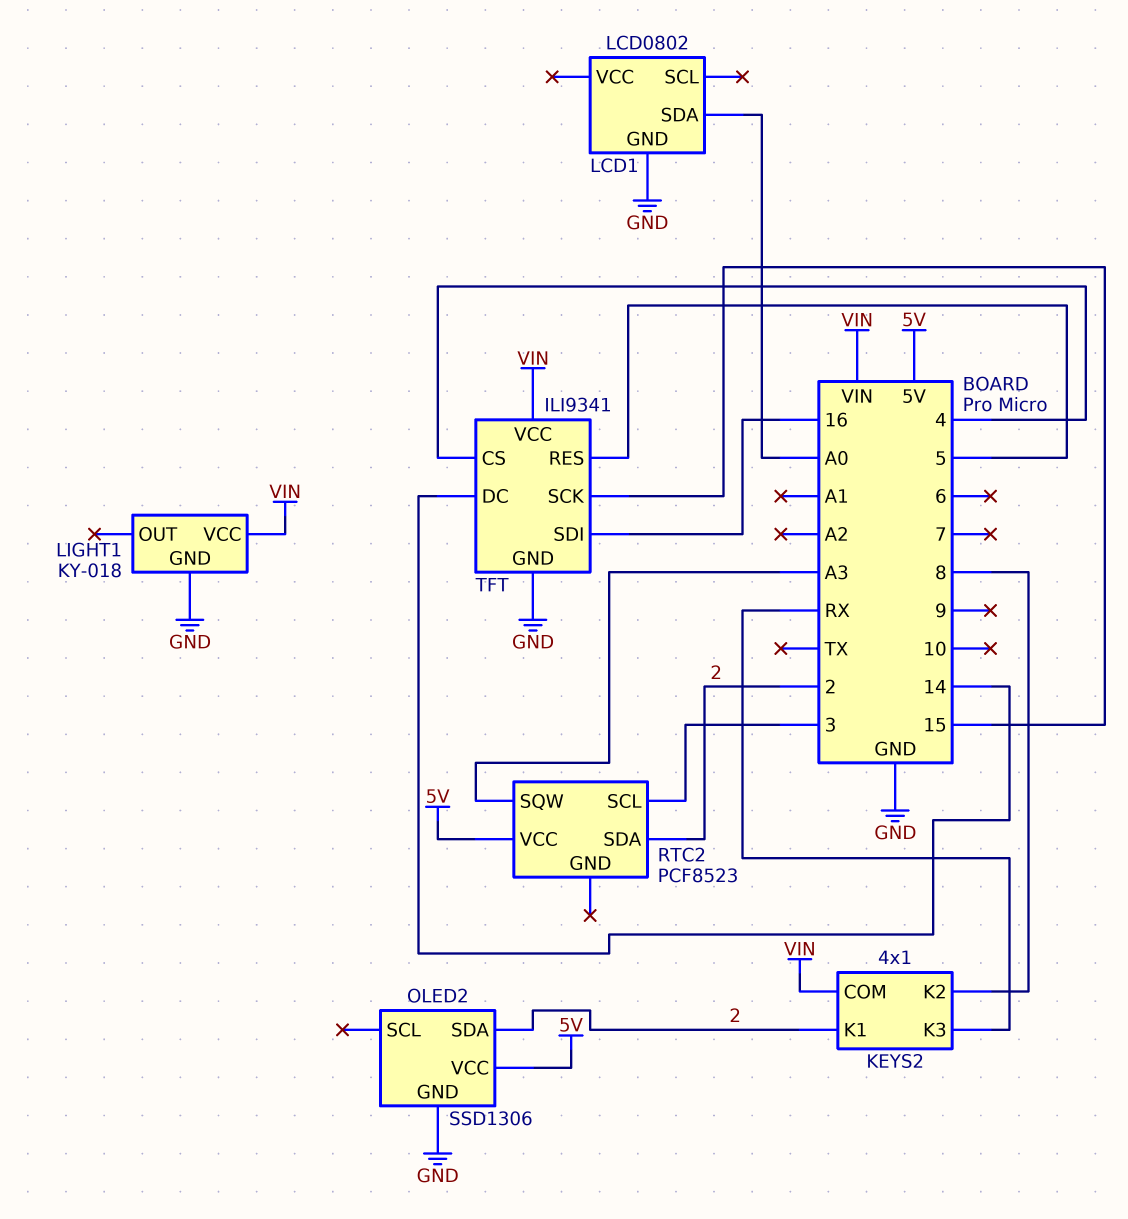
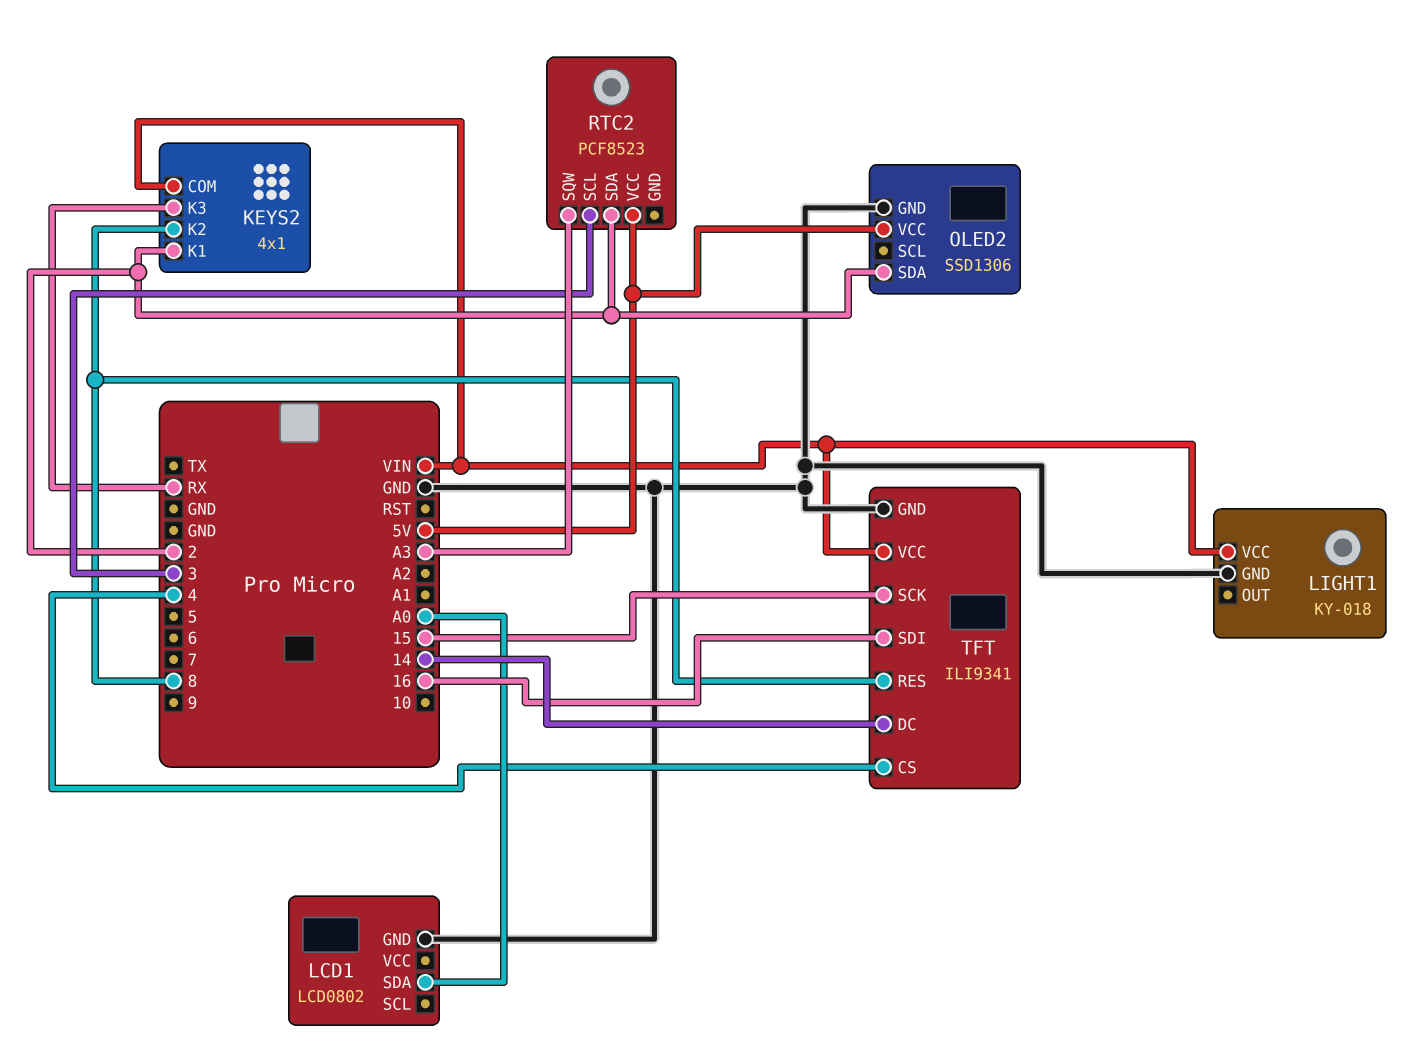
TFT pin RES: 5 -> 8

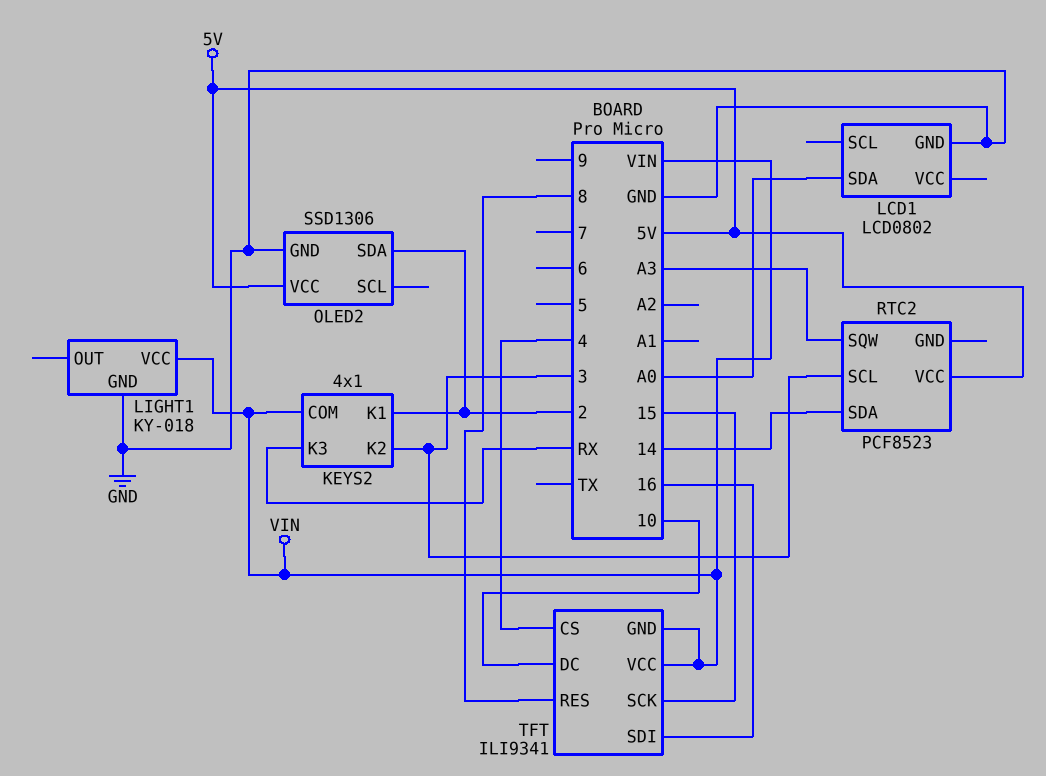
KEYS2 pin K2: 8 -> 3
RTC2 pin SDA: 2 -> 14
TFT pin DC: 14 -> 10
TFT pin GND: GND -> VIN

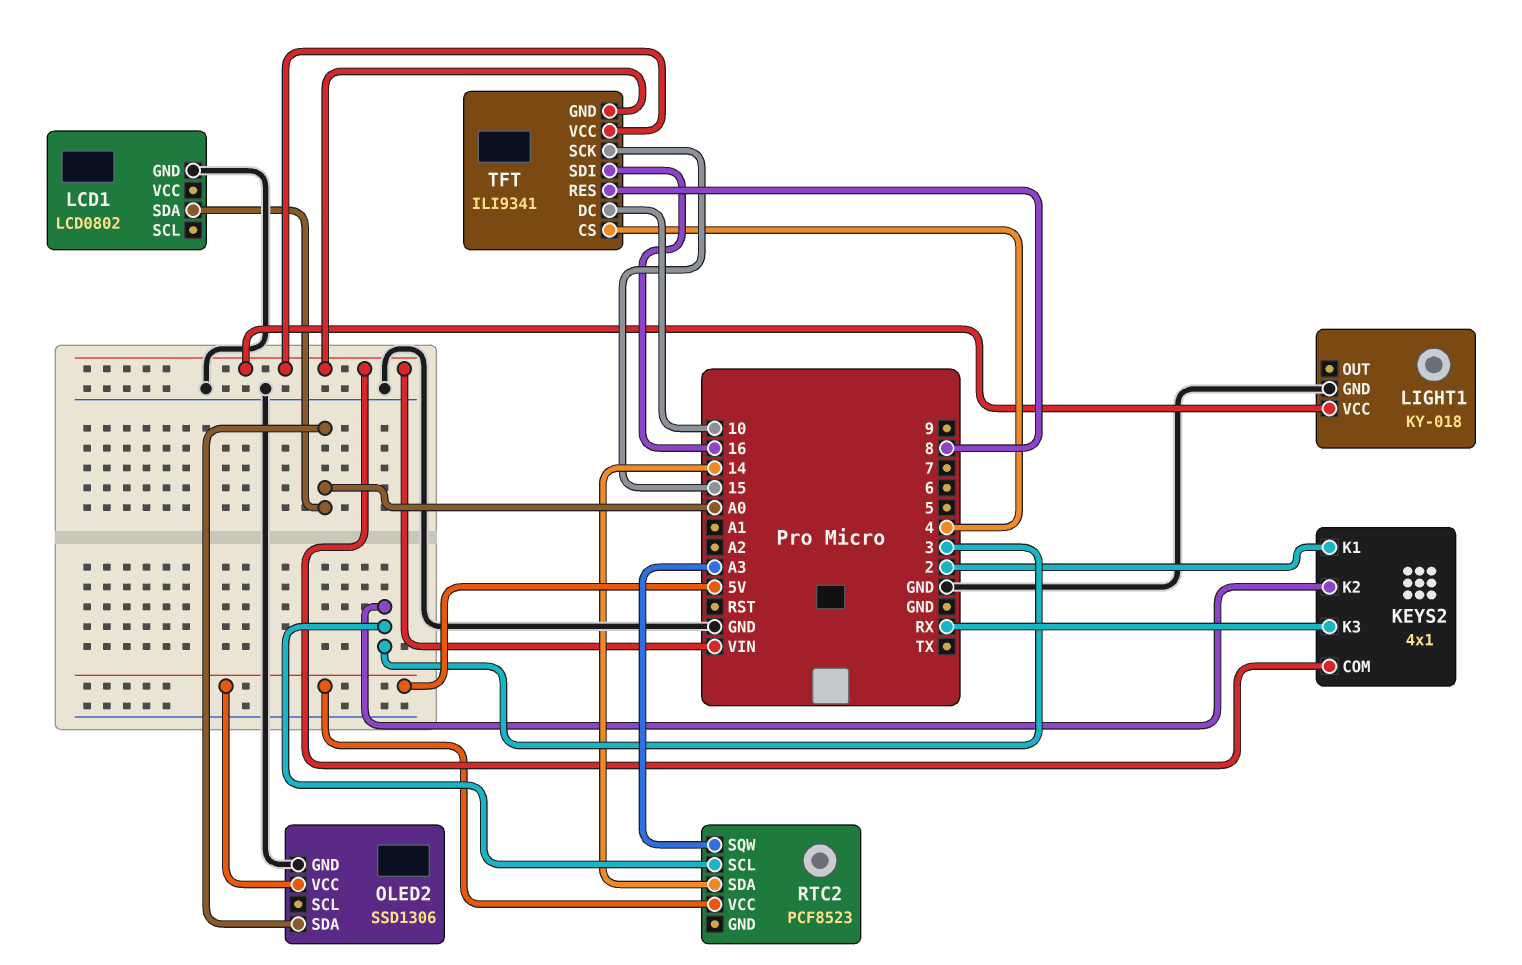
OLED2 pin SDA: 2 -> A0

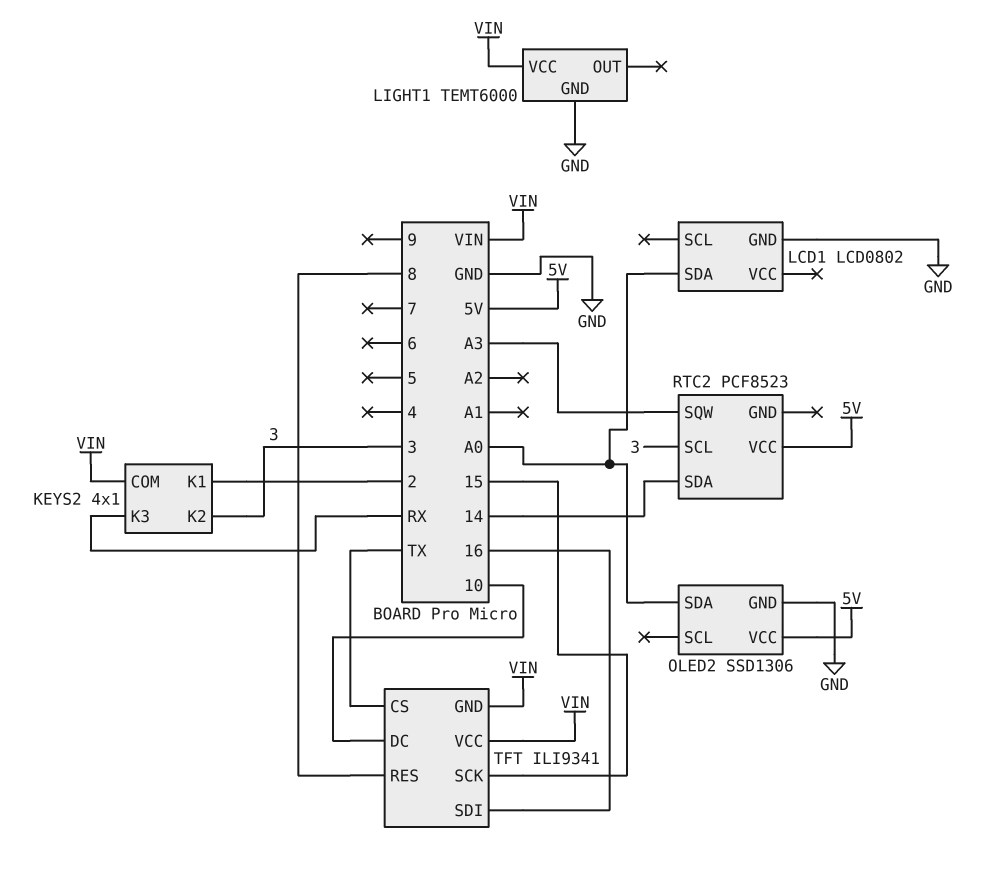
LIGHT1: KY-018 -> TEMT6000
TFT pin CS: 4 -> TX

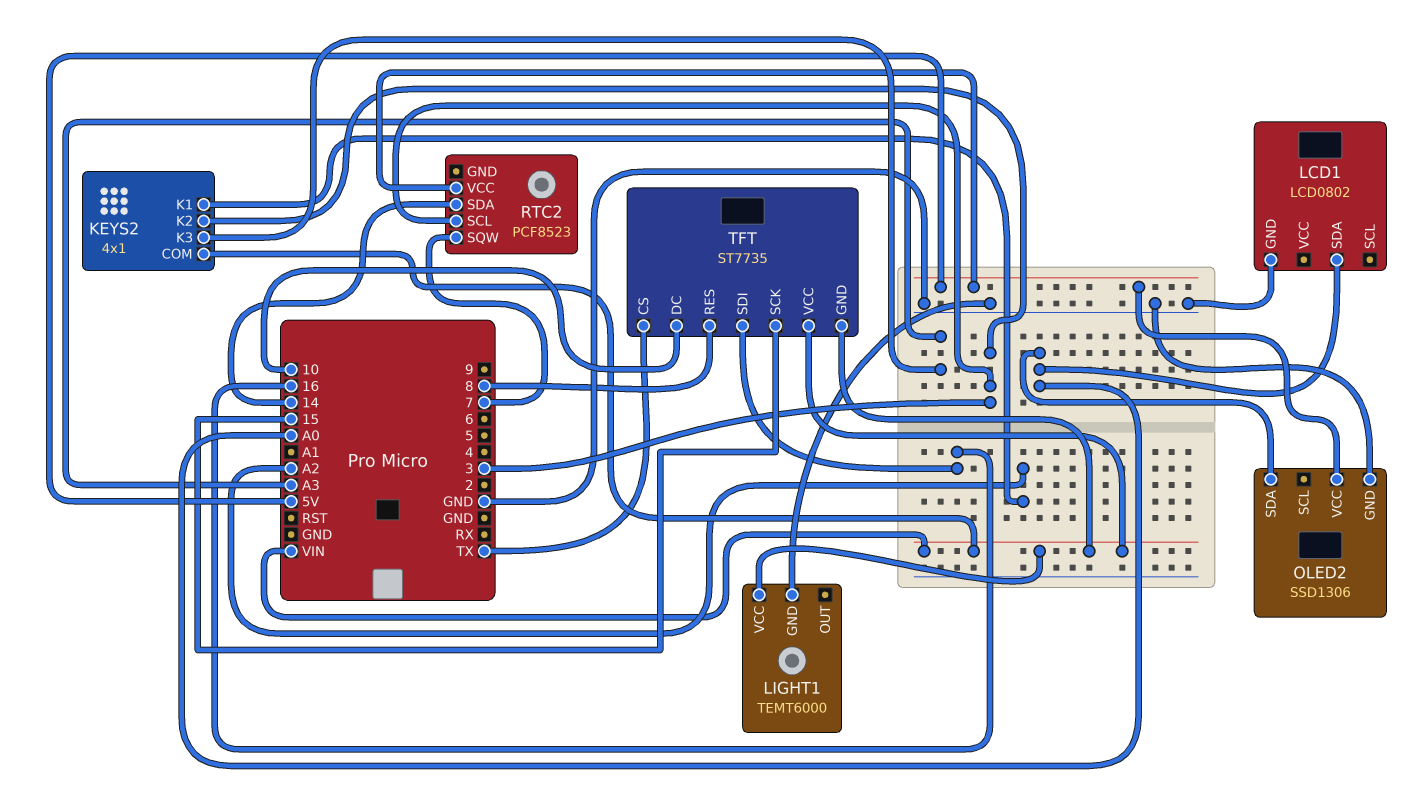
KEYS2 pin K1: 2 -> A2
KEYS2 pin K3: RX -> A3
RTC2 pin SQW: A3 -> 7
TFT: ILI9341 -> ST7735

